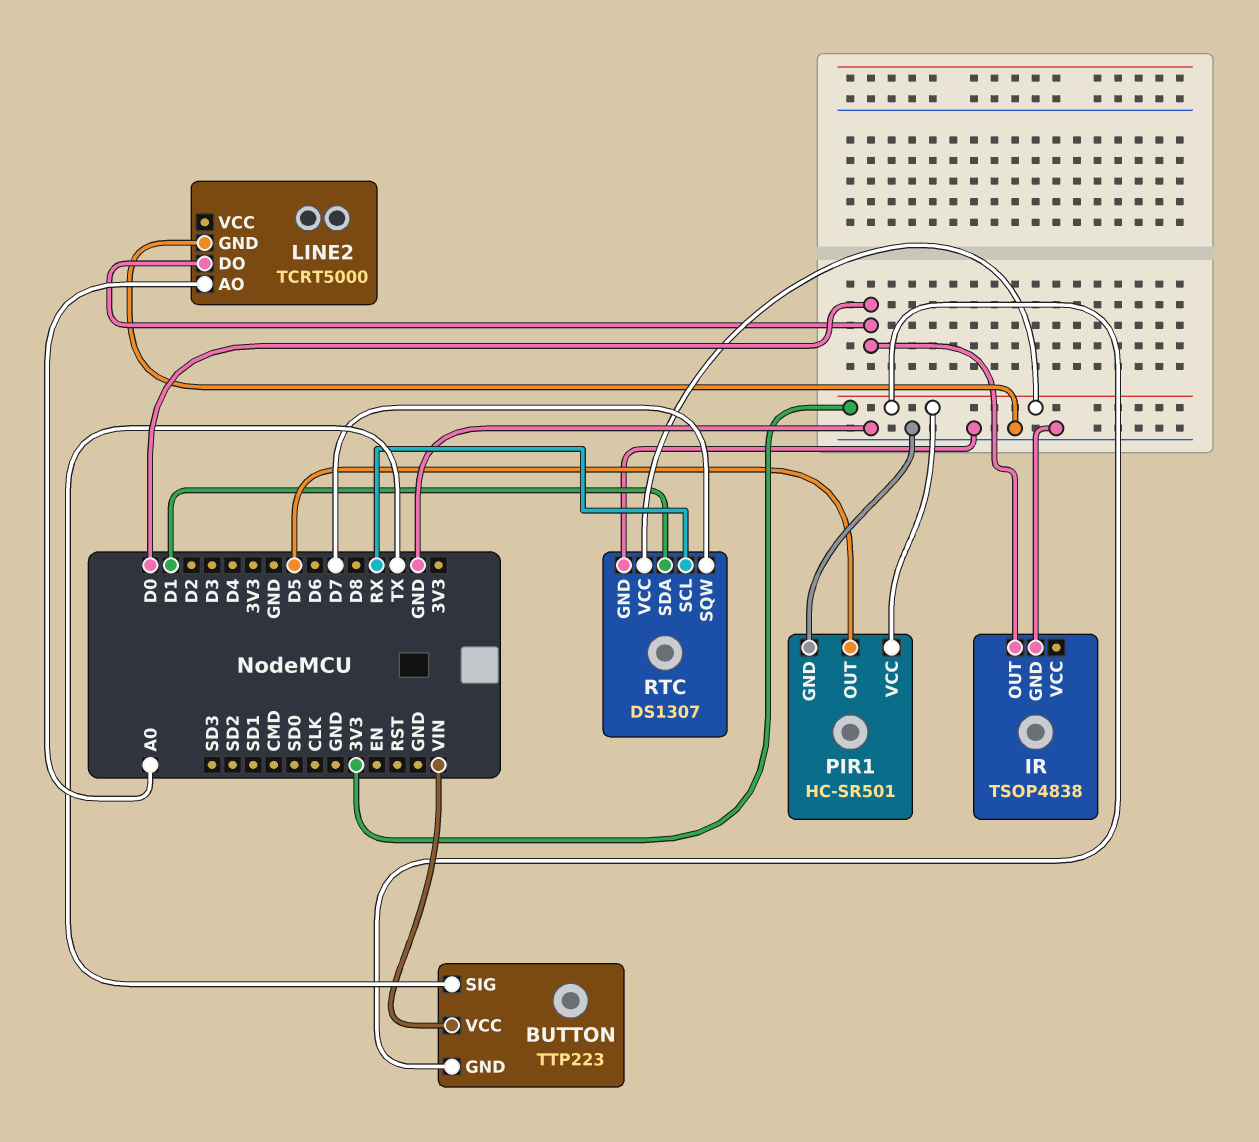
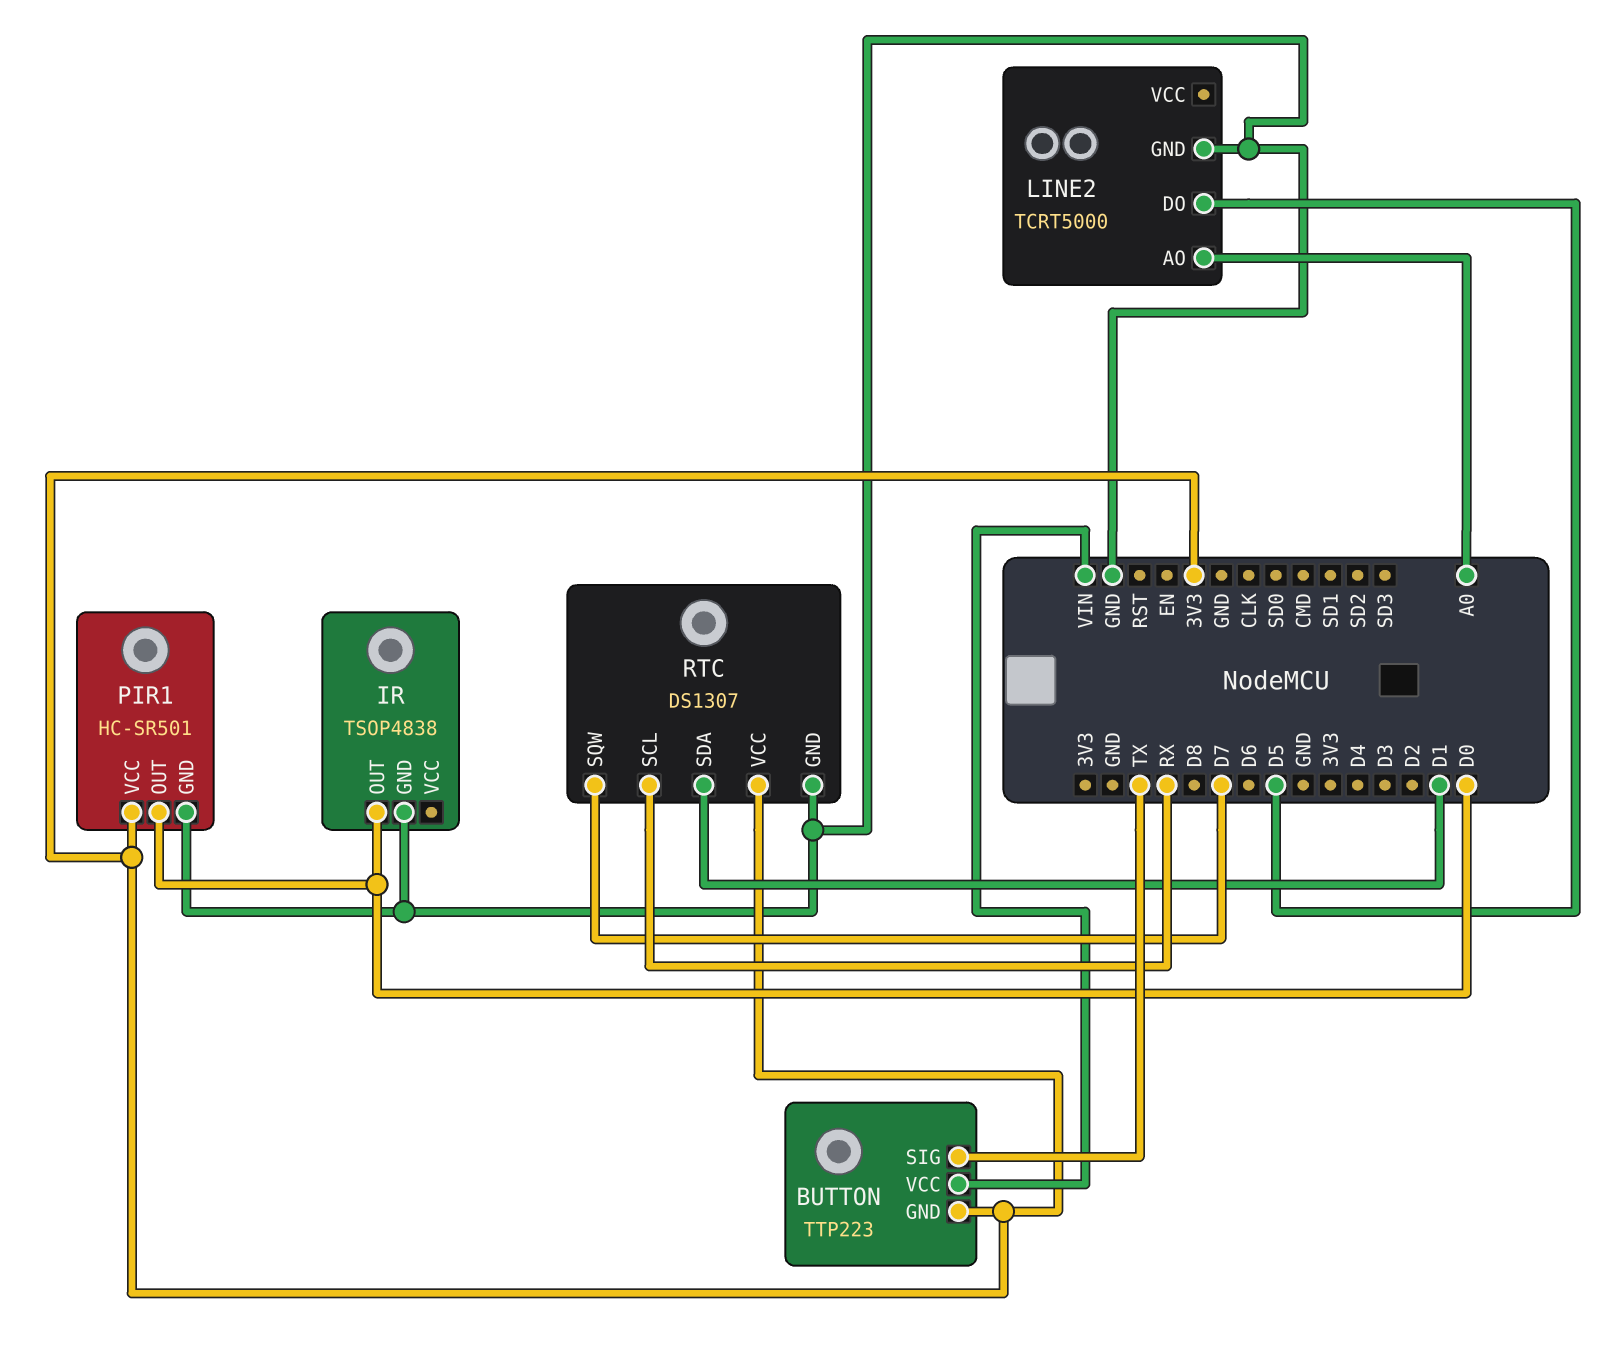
LINE2 pin DO: D0 -> D5
PIR1 pin OUT: D5 -> D0

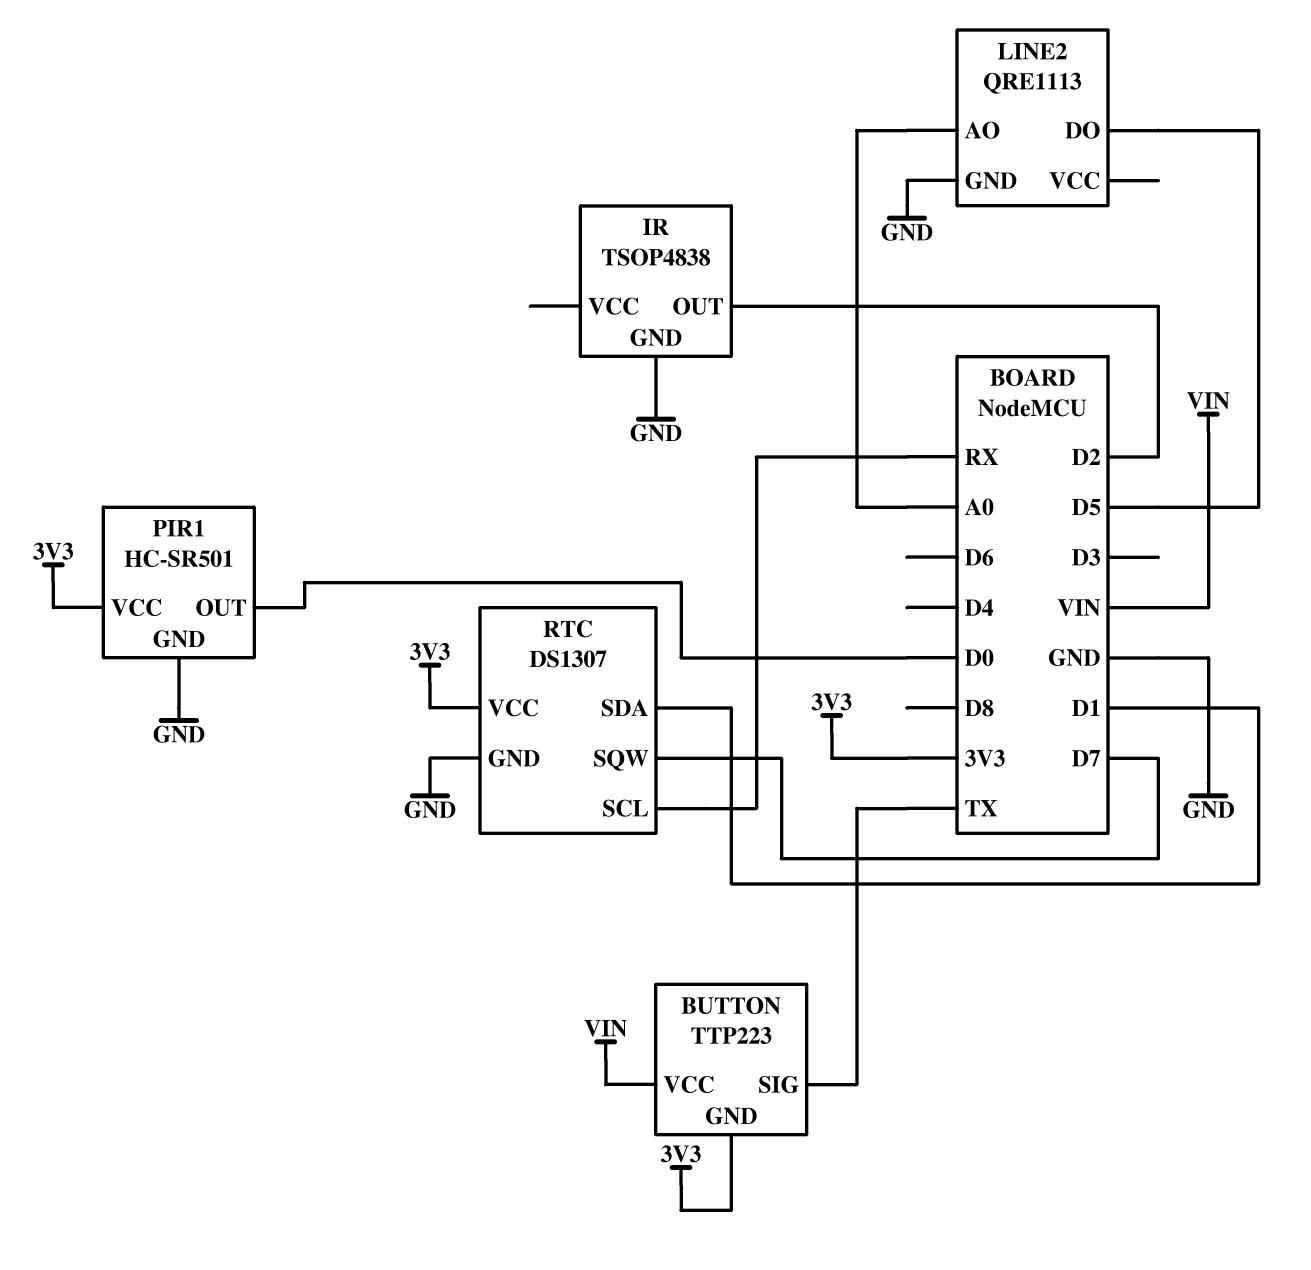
IR pin OUT: D0 -> D2
LINE2: TCRT5000 -> QRE1113

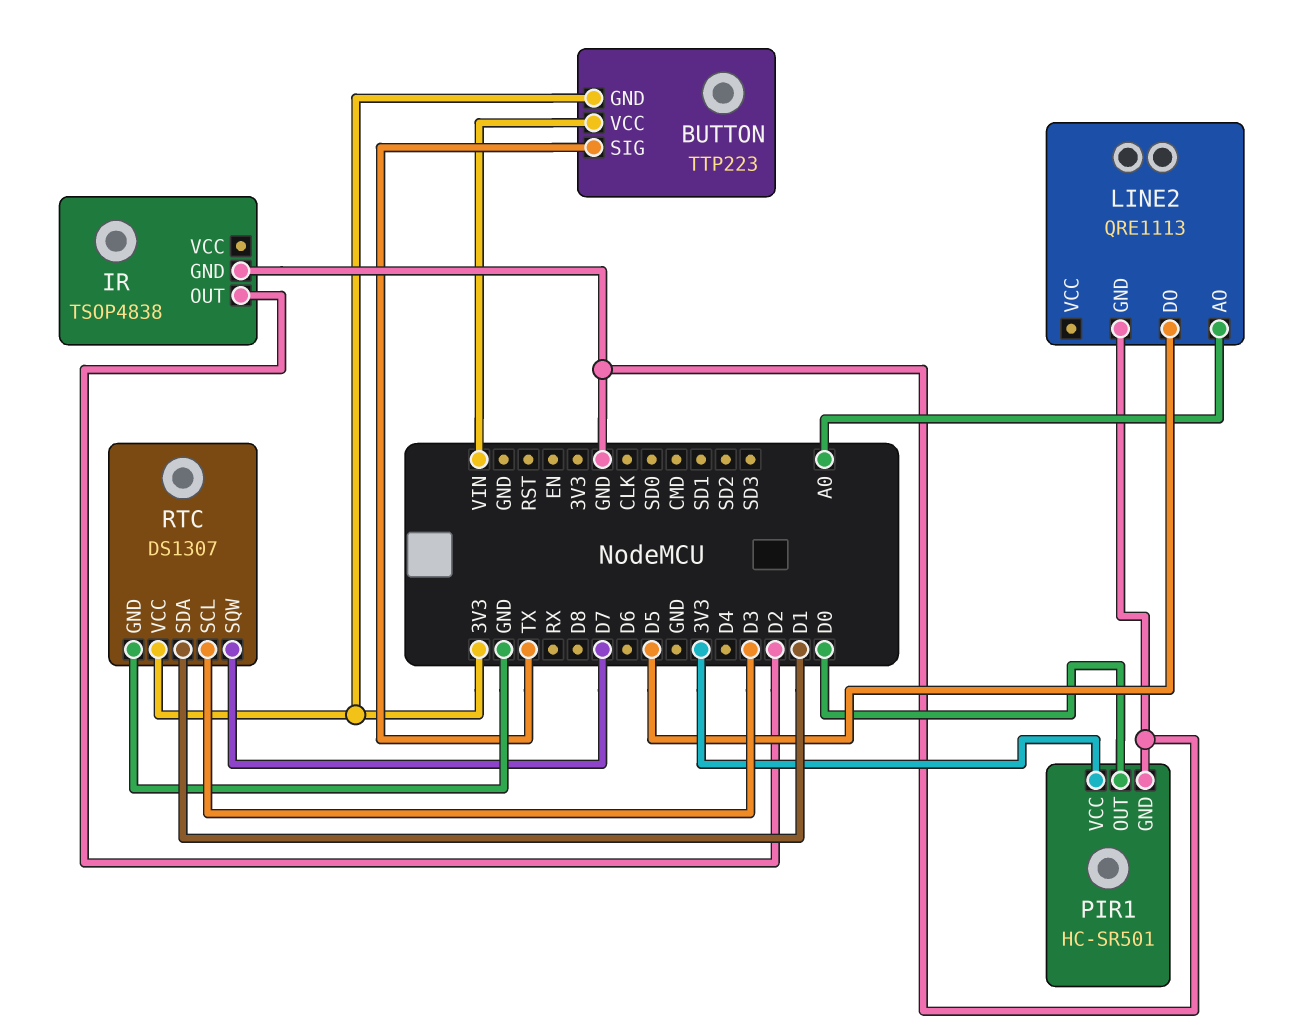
RTC pin SCL: RX -> D3

